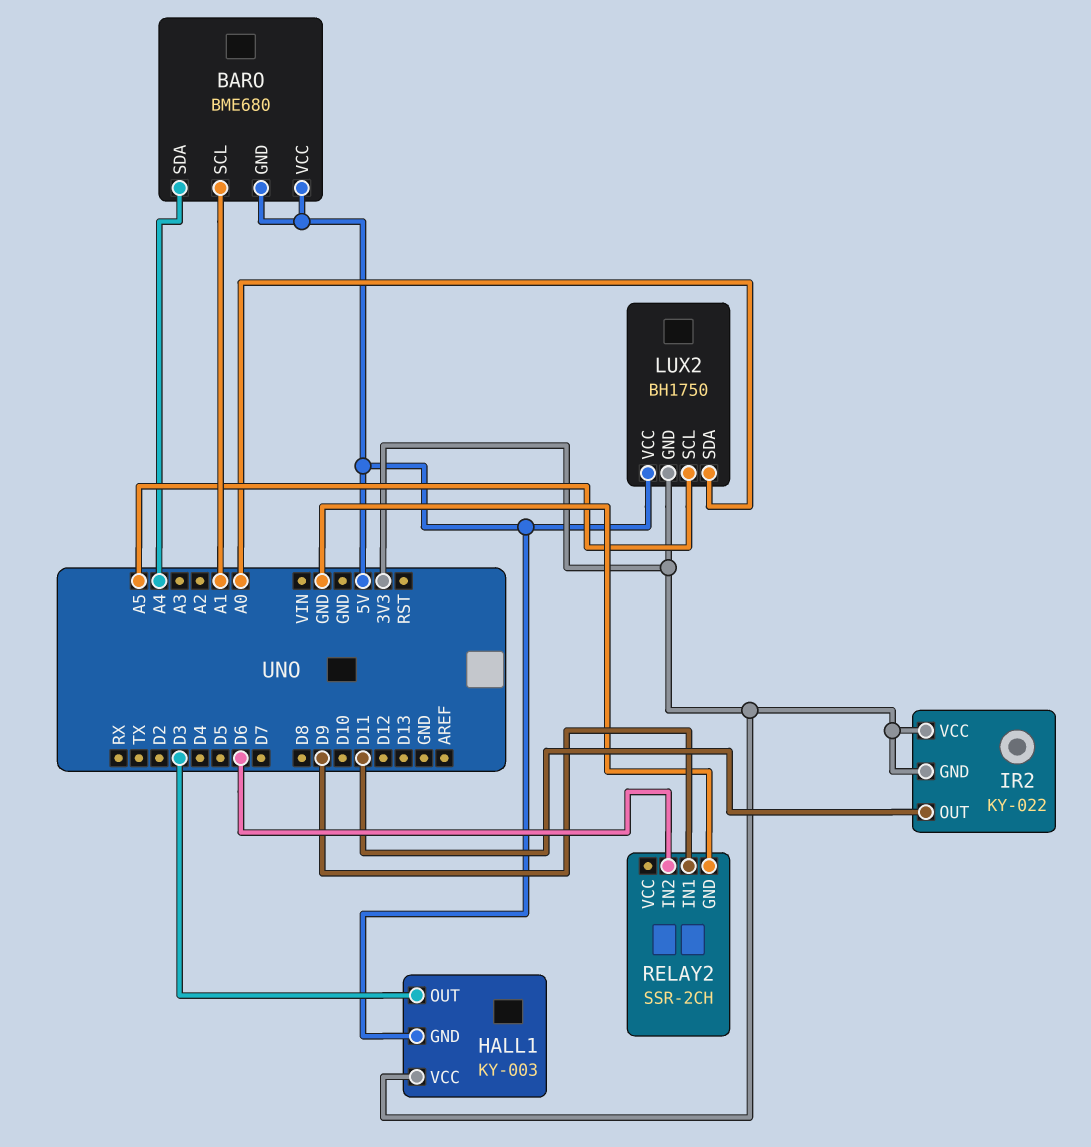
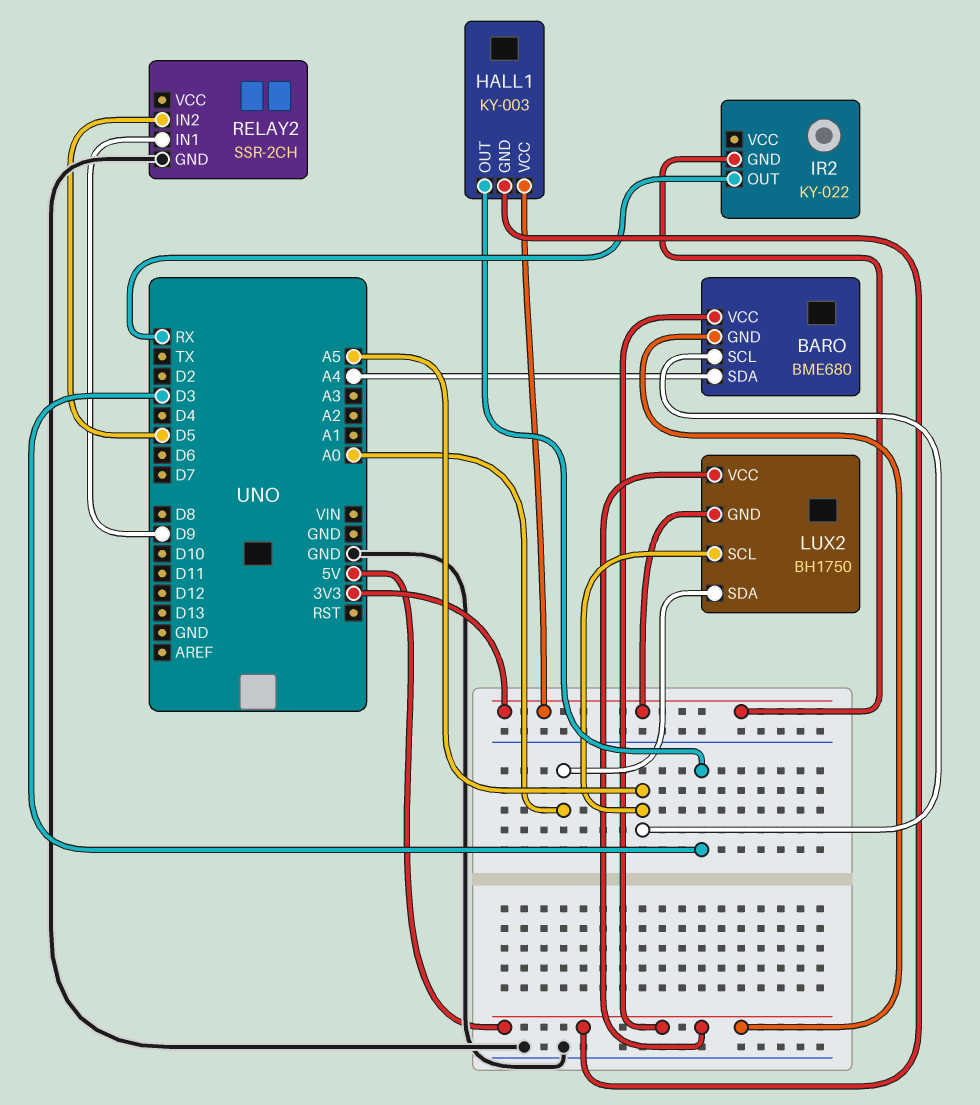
BARO pin SCL: A1 -> A5
IR2 pin OUT: D11 -> RX
IR2 pin VCC: 3V3 -> none
RELAY2 pin IN2: D6 -> D5

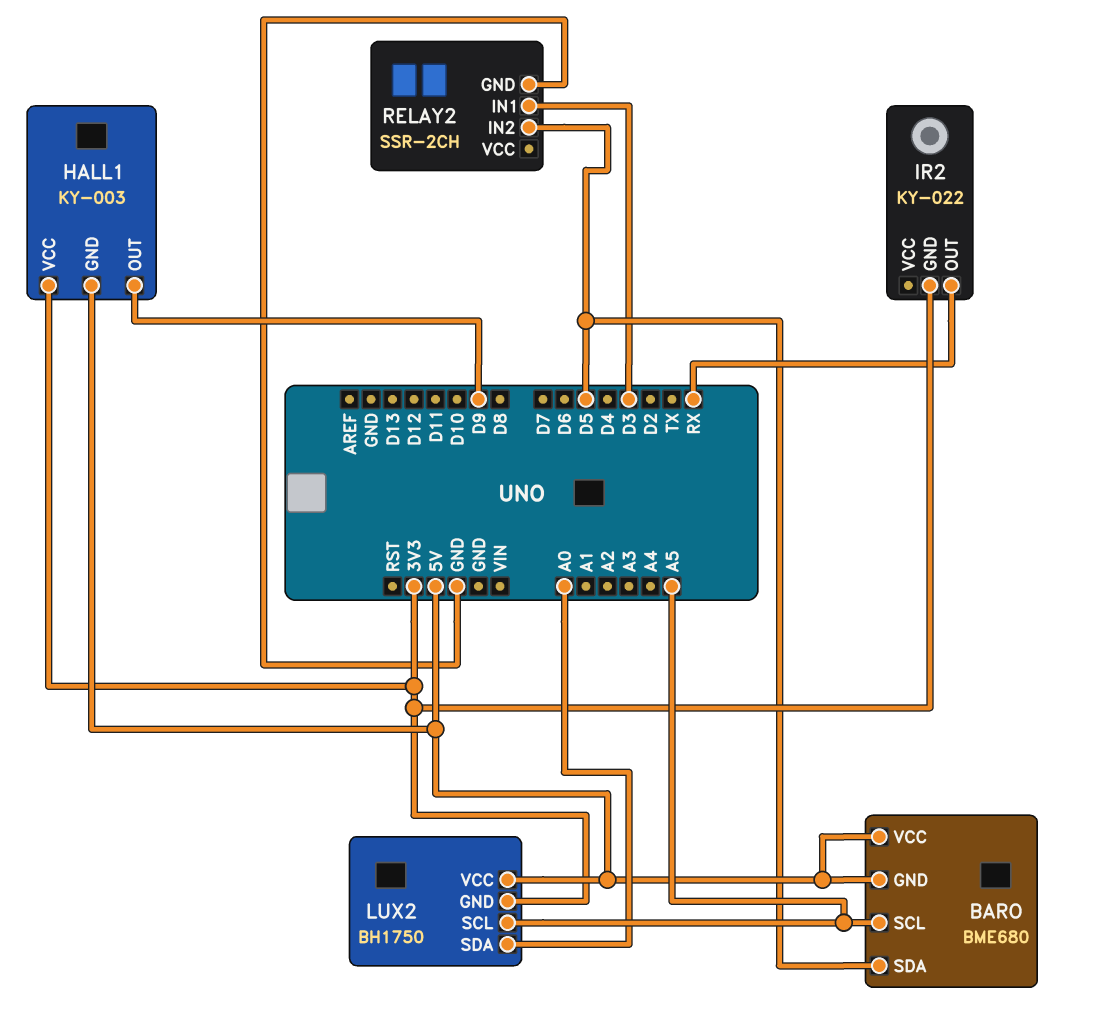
BARO pin SDA: A4 -> D5
HALL1 pin OUT: D3 -> D9
RELAY2 pin IN1: D9 -> D3

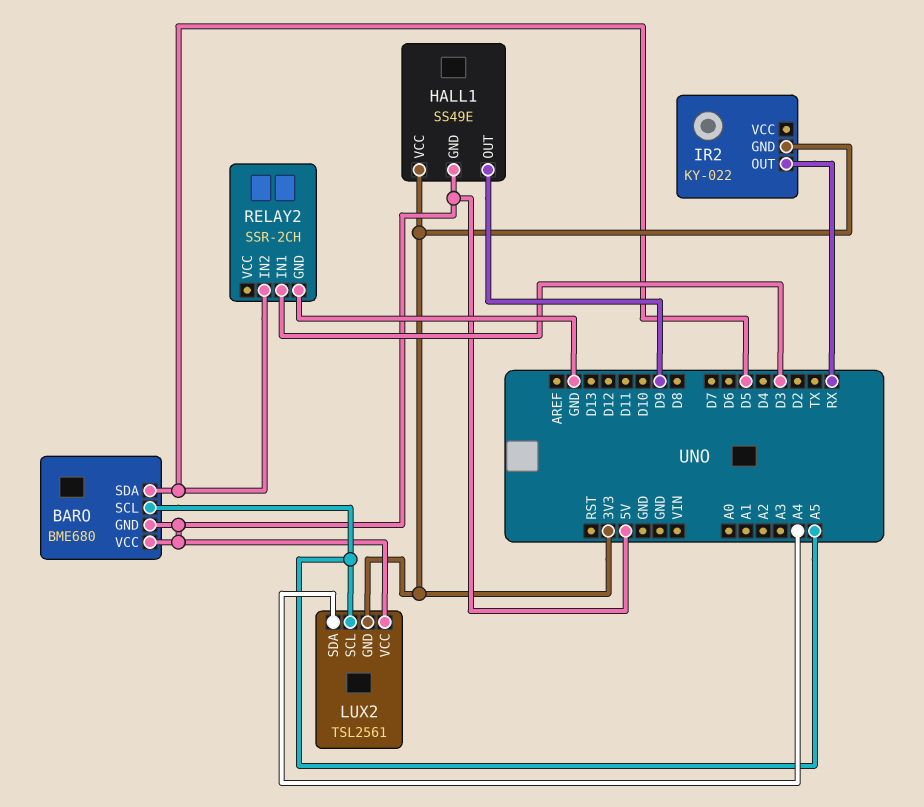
HALL1: KY-003 -> SS49E
LUX2: BH1750 -> TSL2561
LUX2 pin SDA: A0 -> A4

